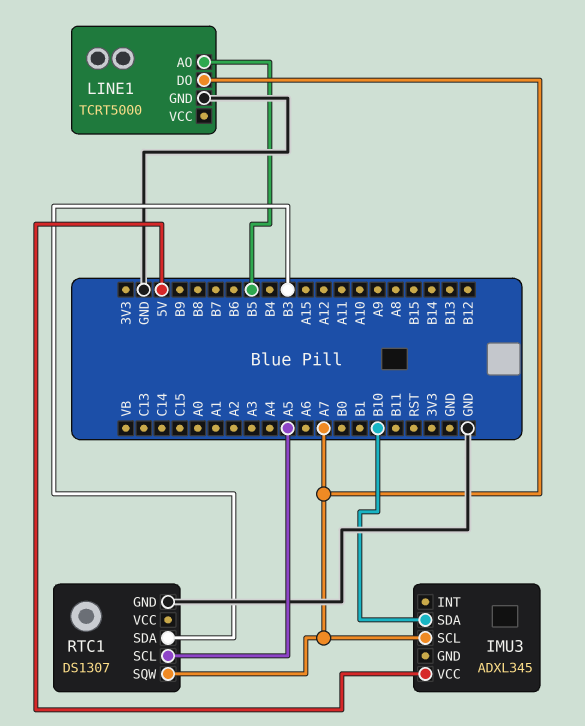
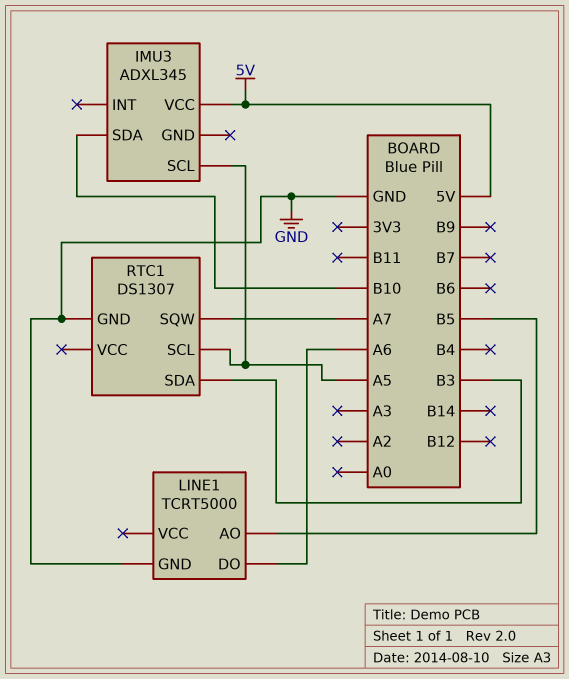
IMU3 pin SCL: A7 -> A5
LINE1 pin DO: A7 -> A6

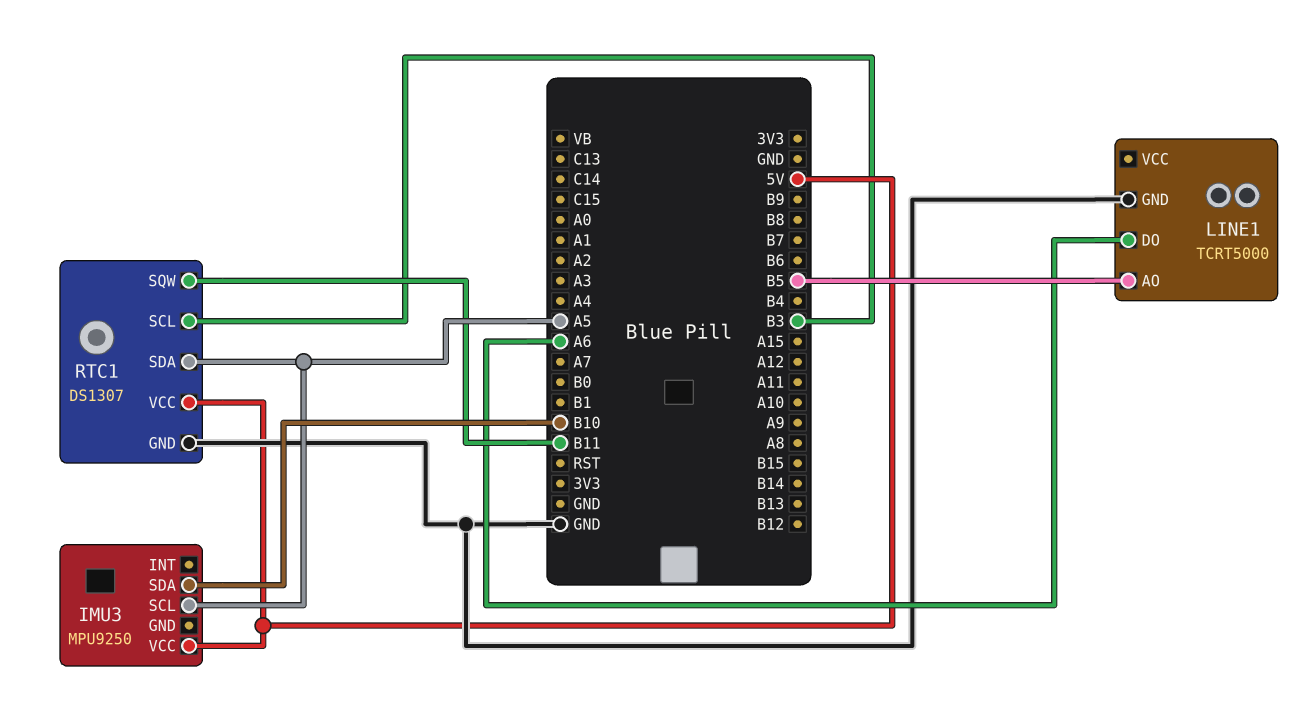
IMU3: ADXL345 -> MPU9250
RTC1 pin SCL: A5 -> B3
RTC1 pin SDA: B3 -> A5
RTC1 pin SQW: A7 -> B11
RTC1 pin VCC: none -> 5V

